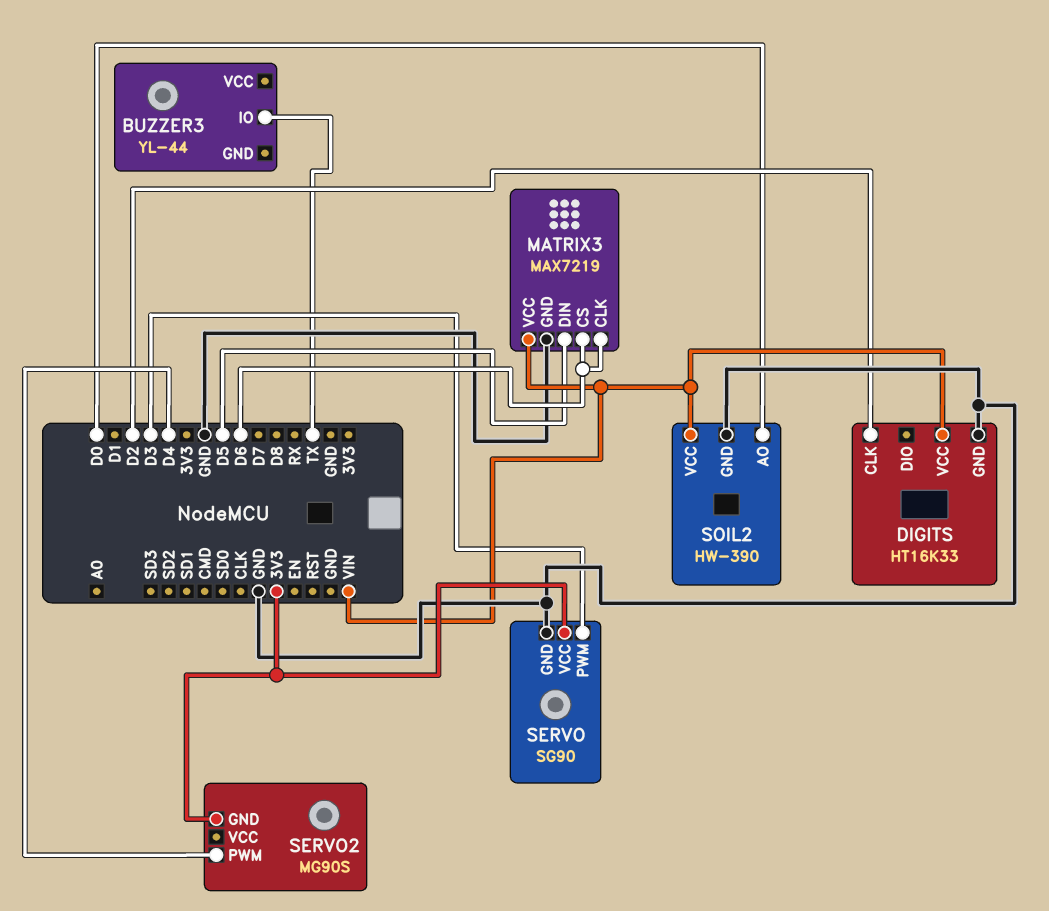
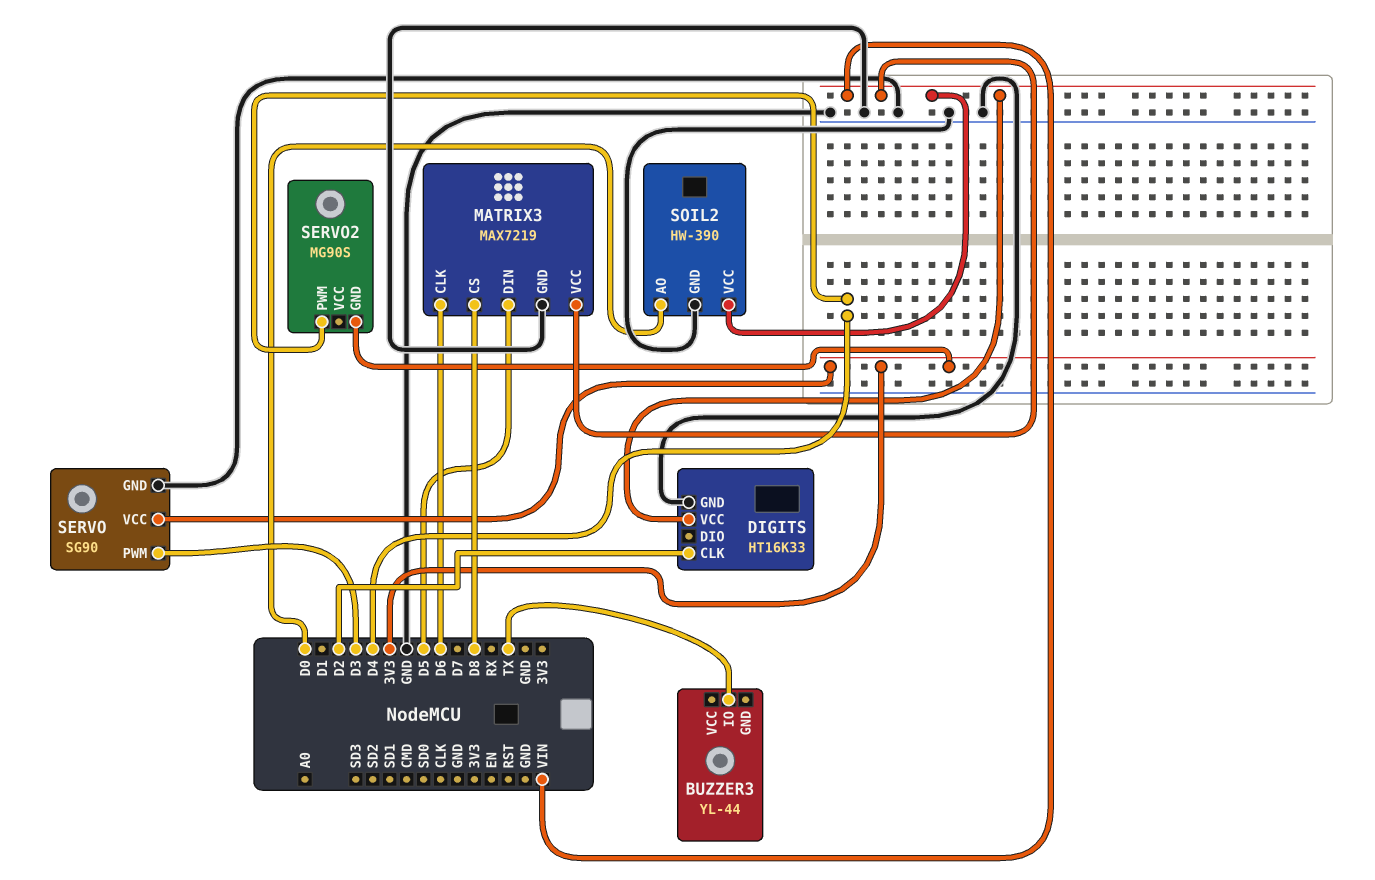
MATRIX3 pin CS: D6 -> D8

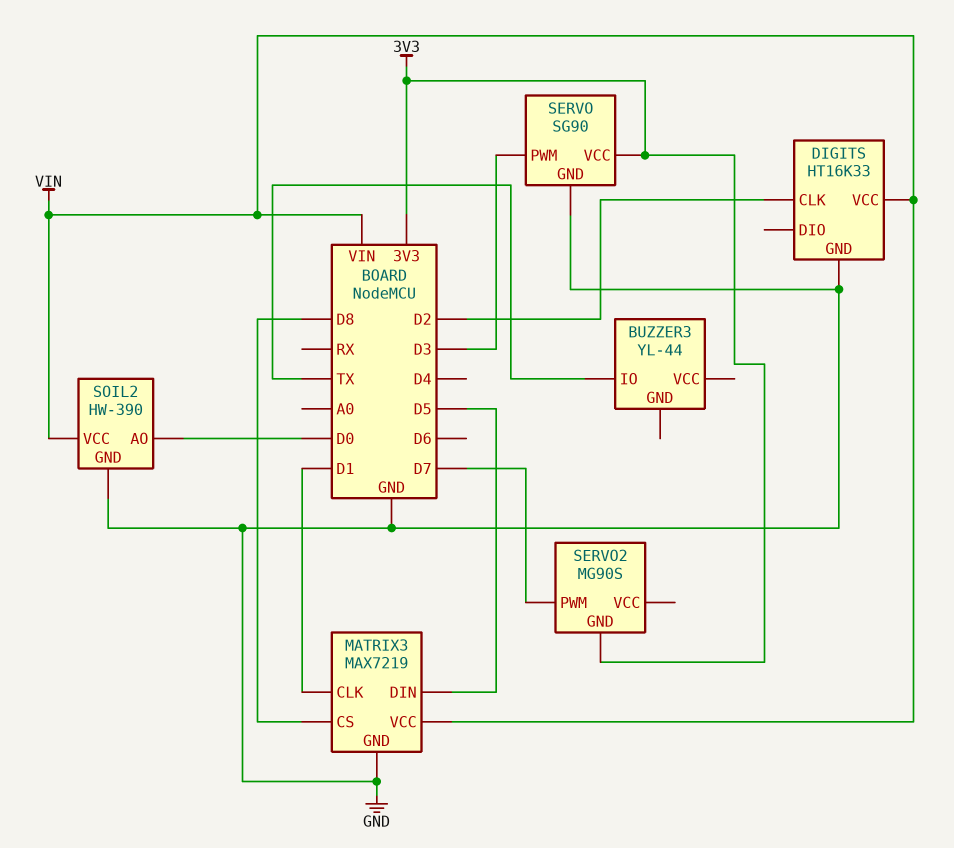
MATRIX3 pin CLK: D6 -> D1
SERVO2 pin PWM: D4 -> D7

